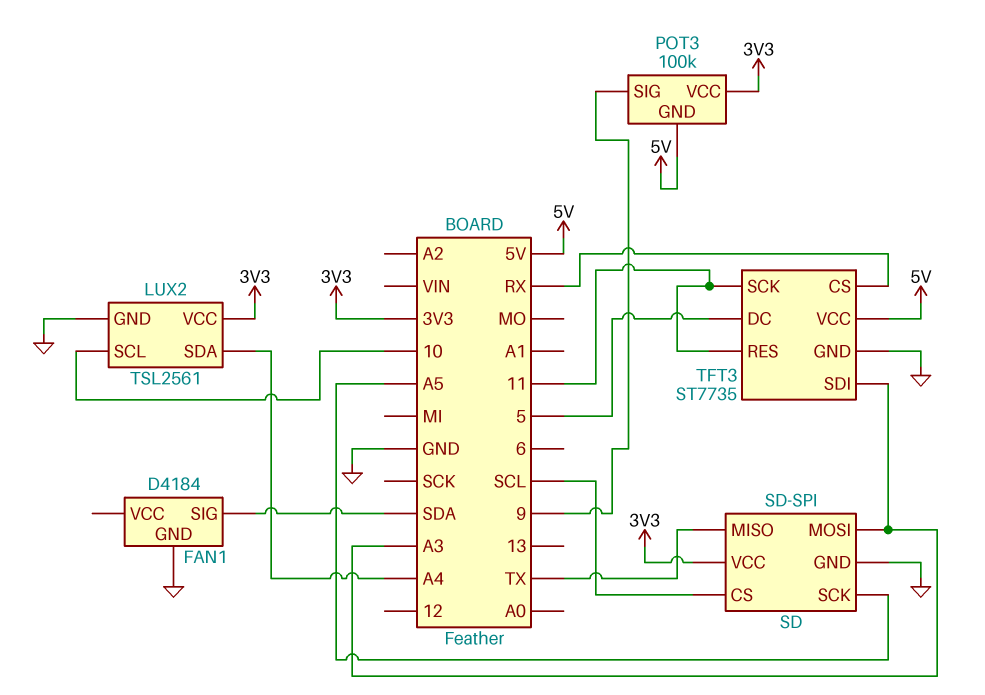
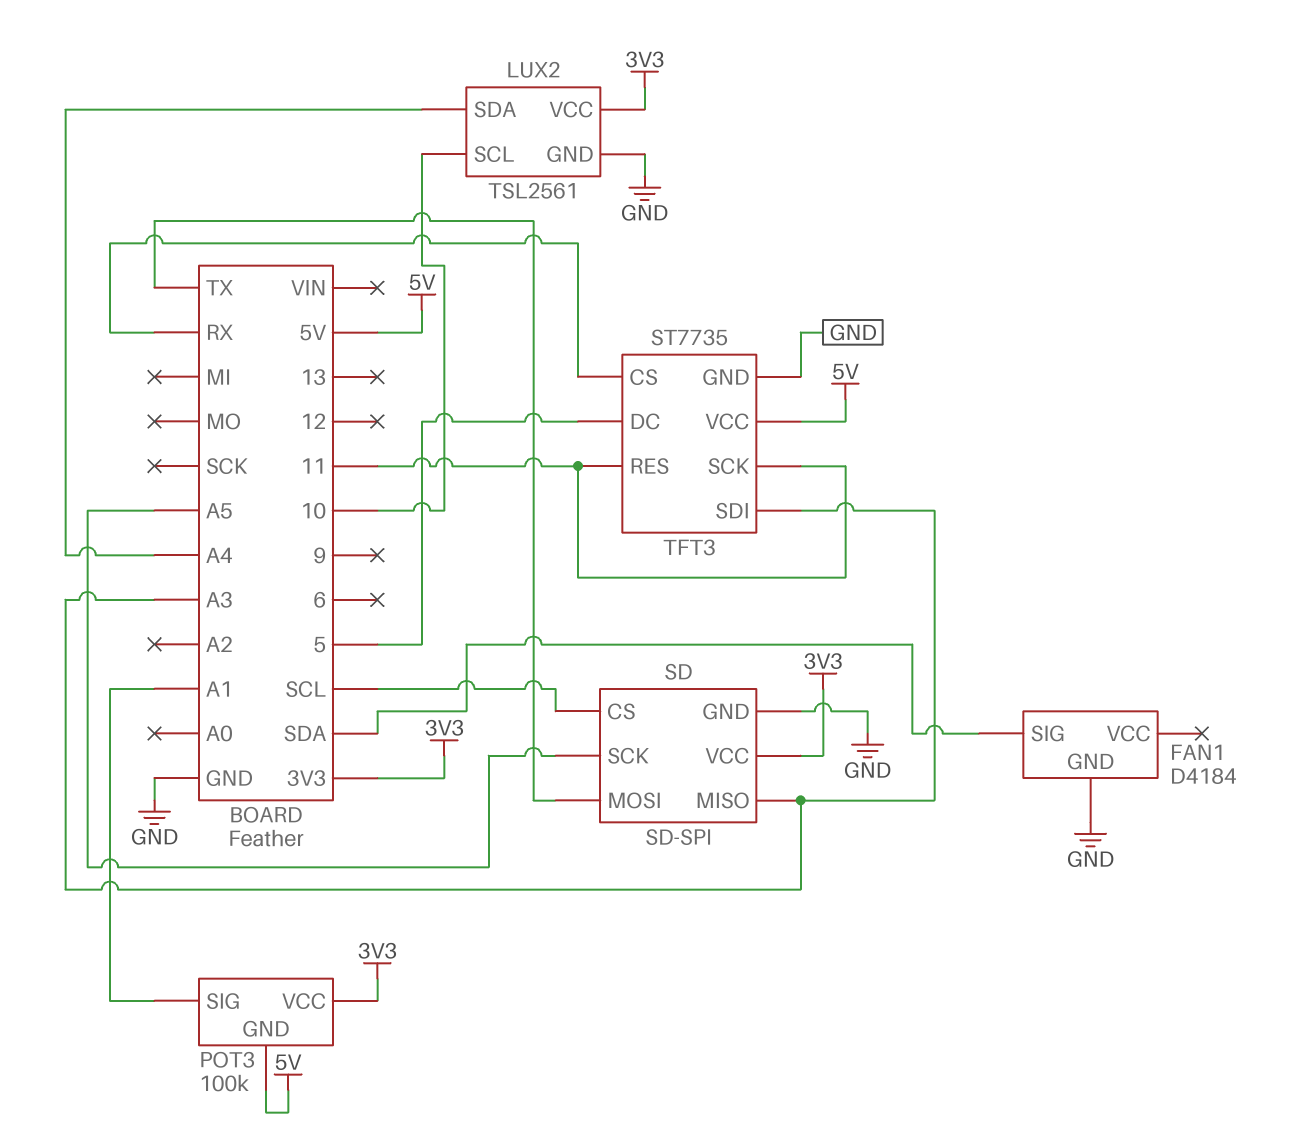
POT3 pin SIG: 9 -> A1
SD pin MISO: TX -> A3
SD pin MOSI: A3 -> TX

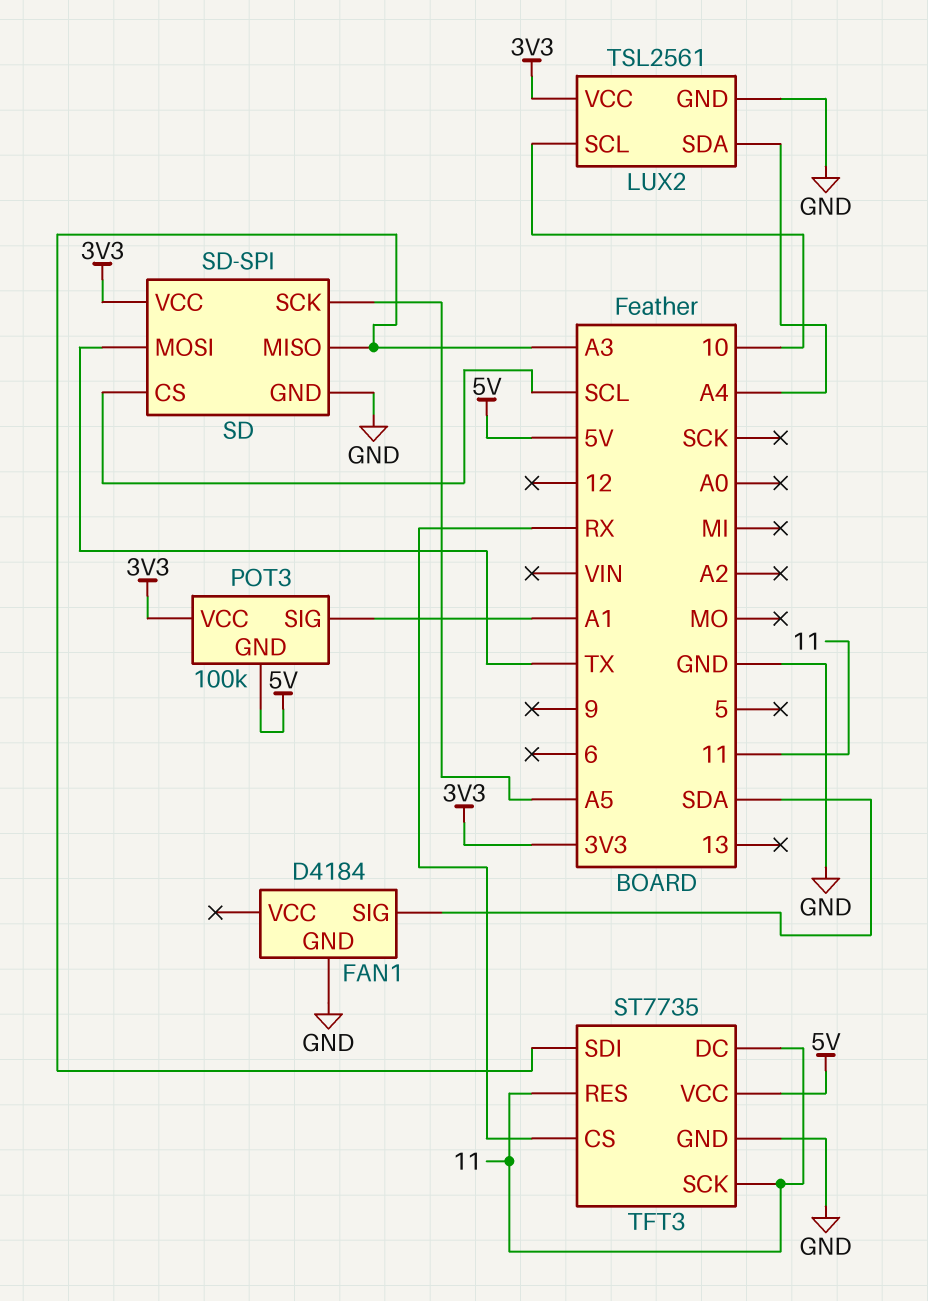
TFT3 pin DC: 5 -> 11

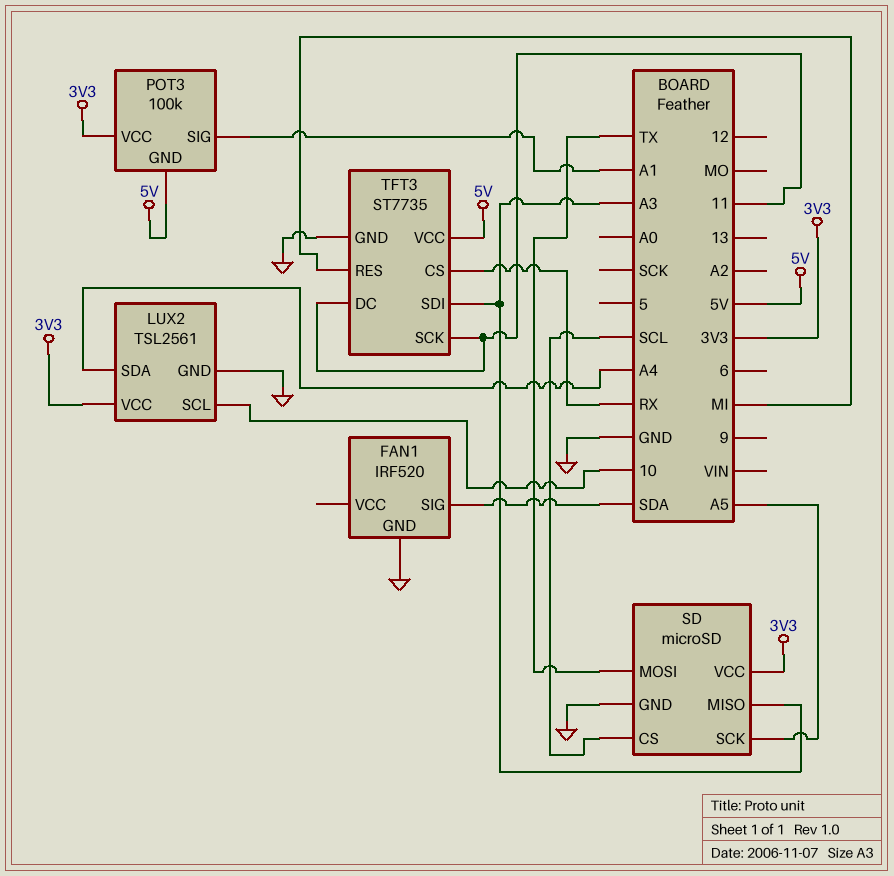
FAN1: D4184 -> IRF520
SD: SD-SPI -> microSD
TFT3 pin RES: 11 -> MI

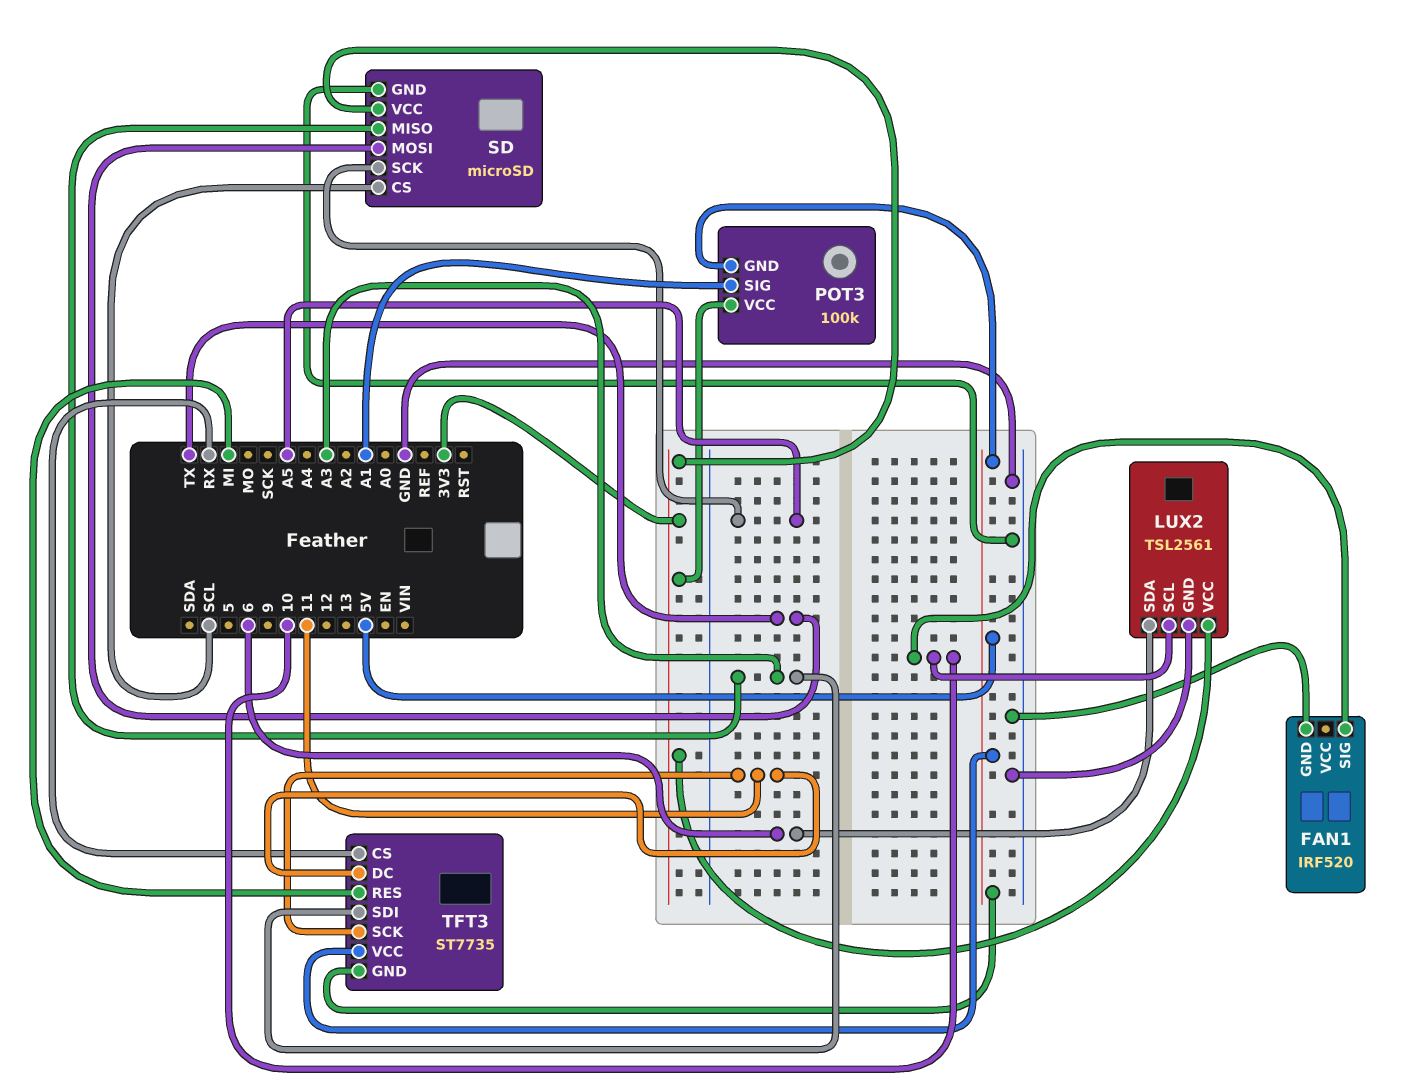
FAN1 pin SIG: SDA -> 10
LUX2 pin SDA: A4 -> 6
TFT3 pin GND: GND -> 5V

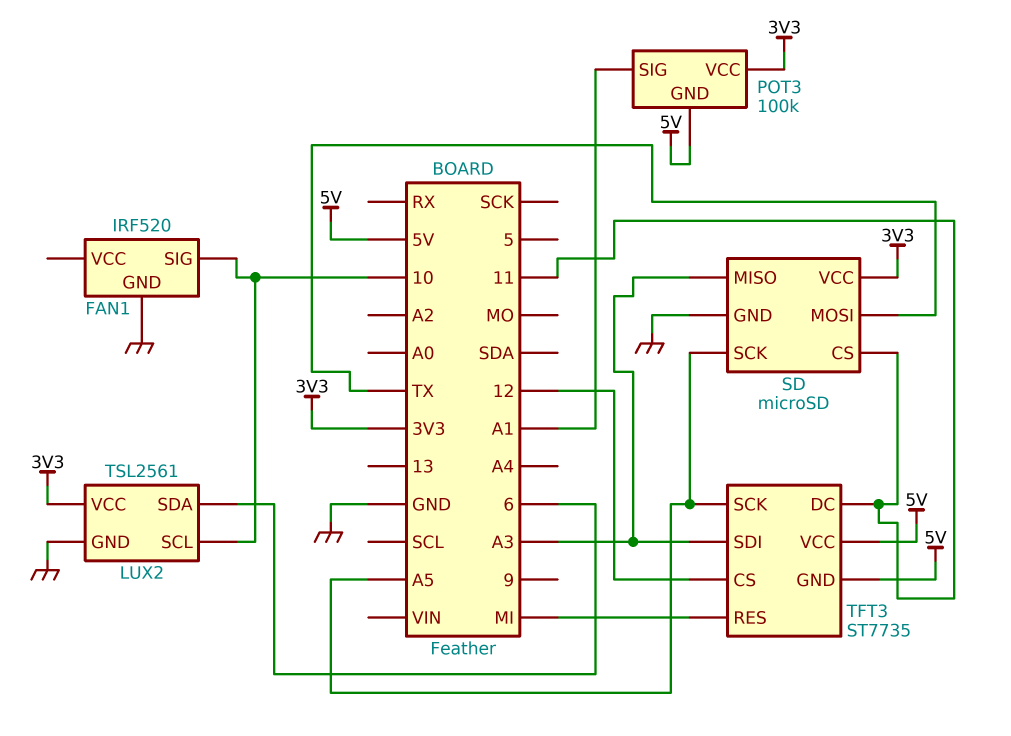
SD pin CS: SCL -> 11
TFT3 pin CS: RX -> 12
TFT3 pin SCK: 11 -> A5

